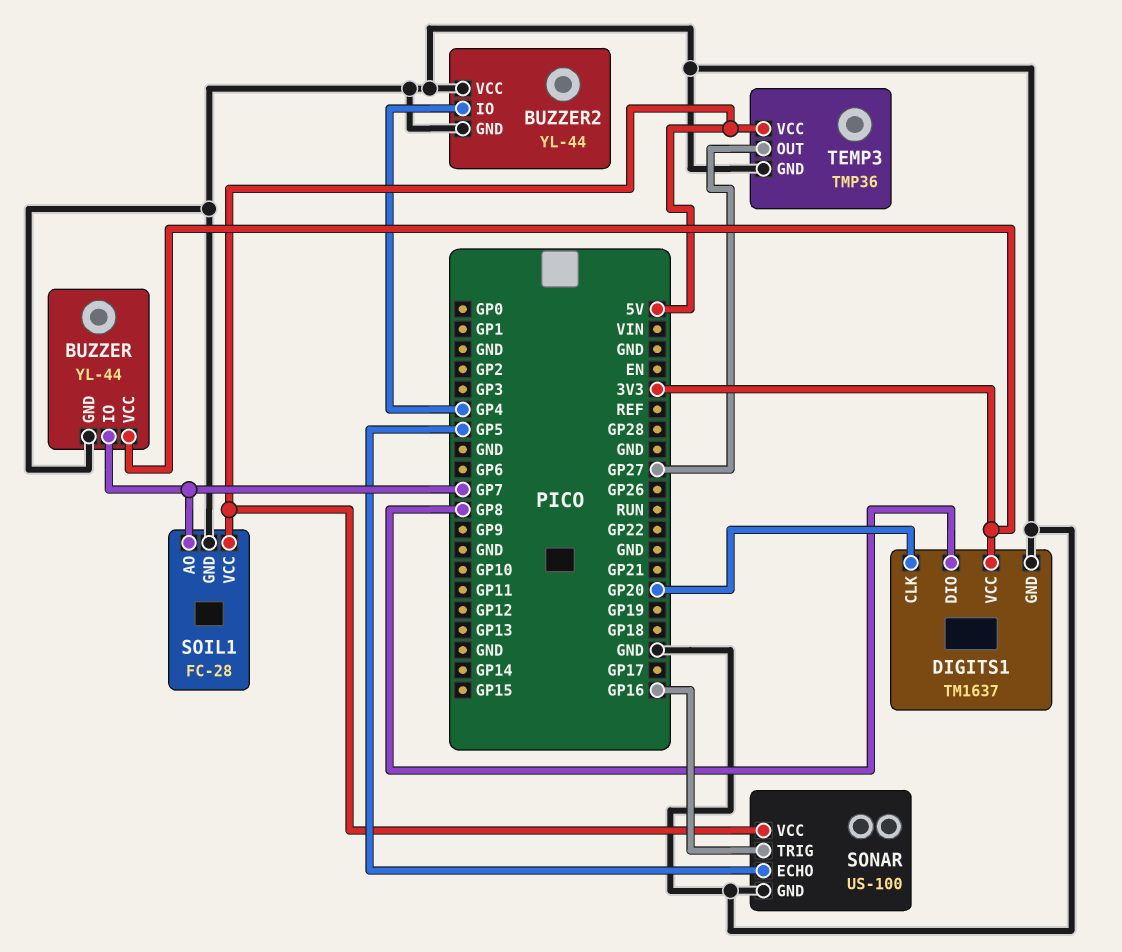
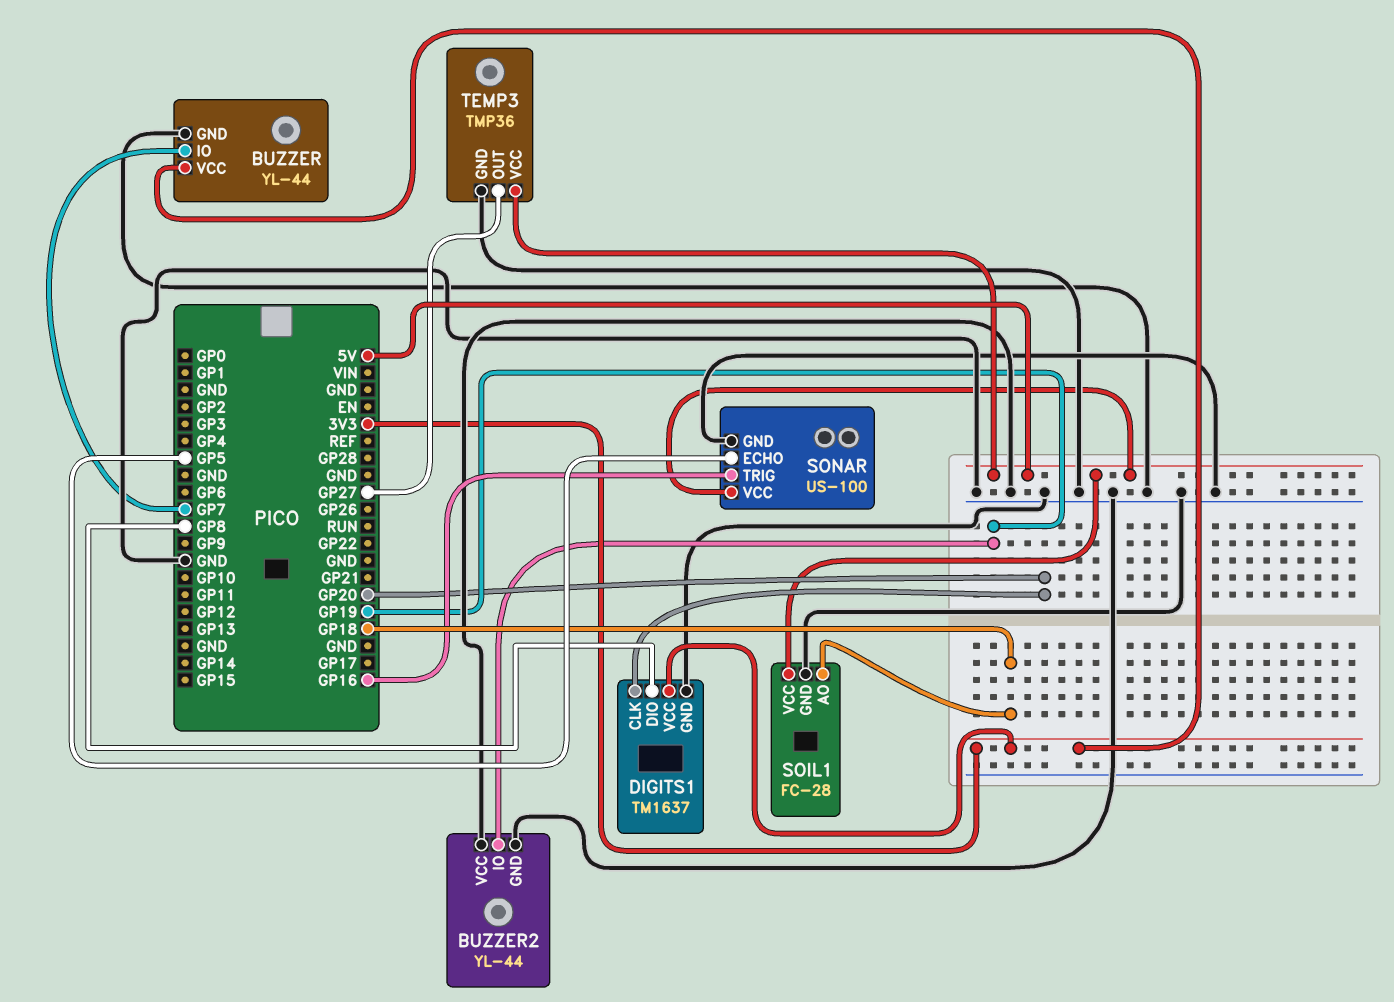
BUZZER2 pin IO: GP4 -> GP19
SOIL1 pin AO: GP7 -> GP18

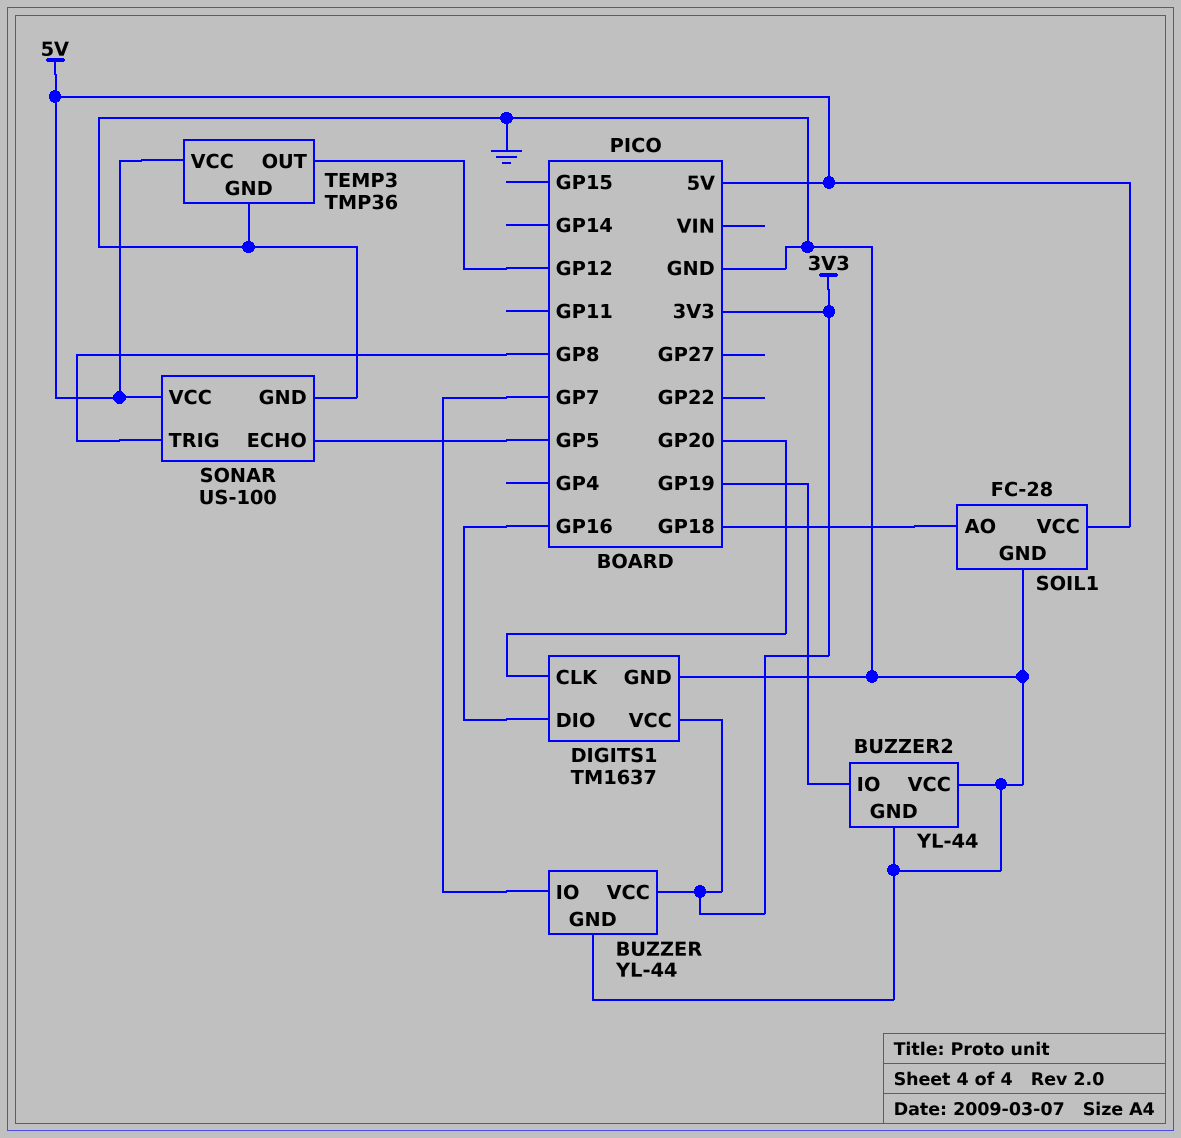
DIGITS1 pin DIO: GP8 -> GP16
SONAR pin TRIG: GP16 -> GP8
TEMP3 pin OUT: GP27 -> GP12

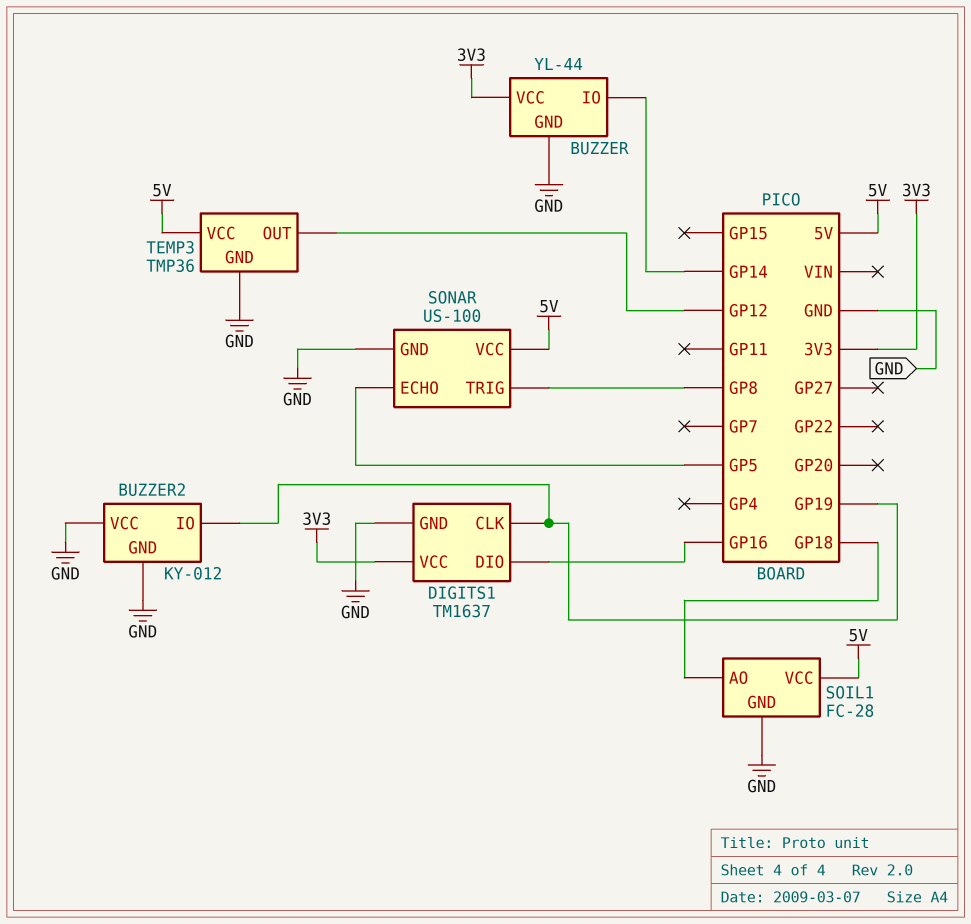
BUZZER pin IO: GP7 -> GP14
BUZZER2: YL-44 -> KY-012
DIGITS1 pin CLK: GP20 -> GP19

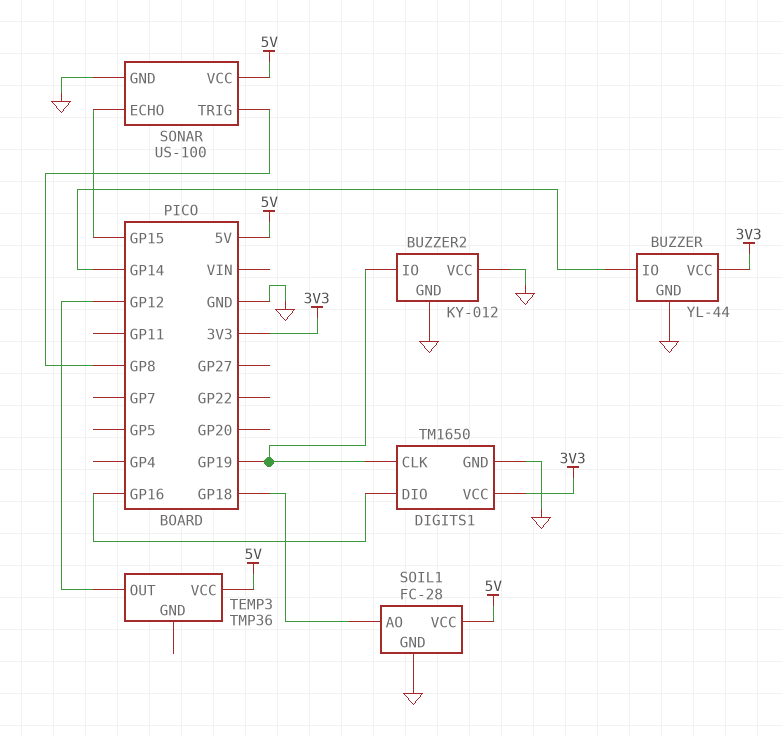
DIGITS1: TM1637 -> TM1650
SONAR pin ECHO: GP5 -> GP15
TEMP3 pin GND: GND -> none

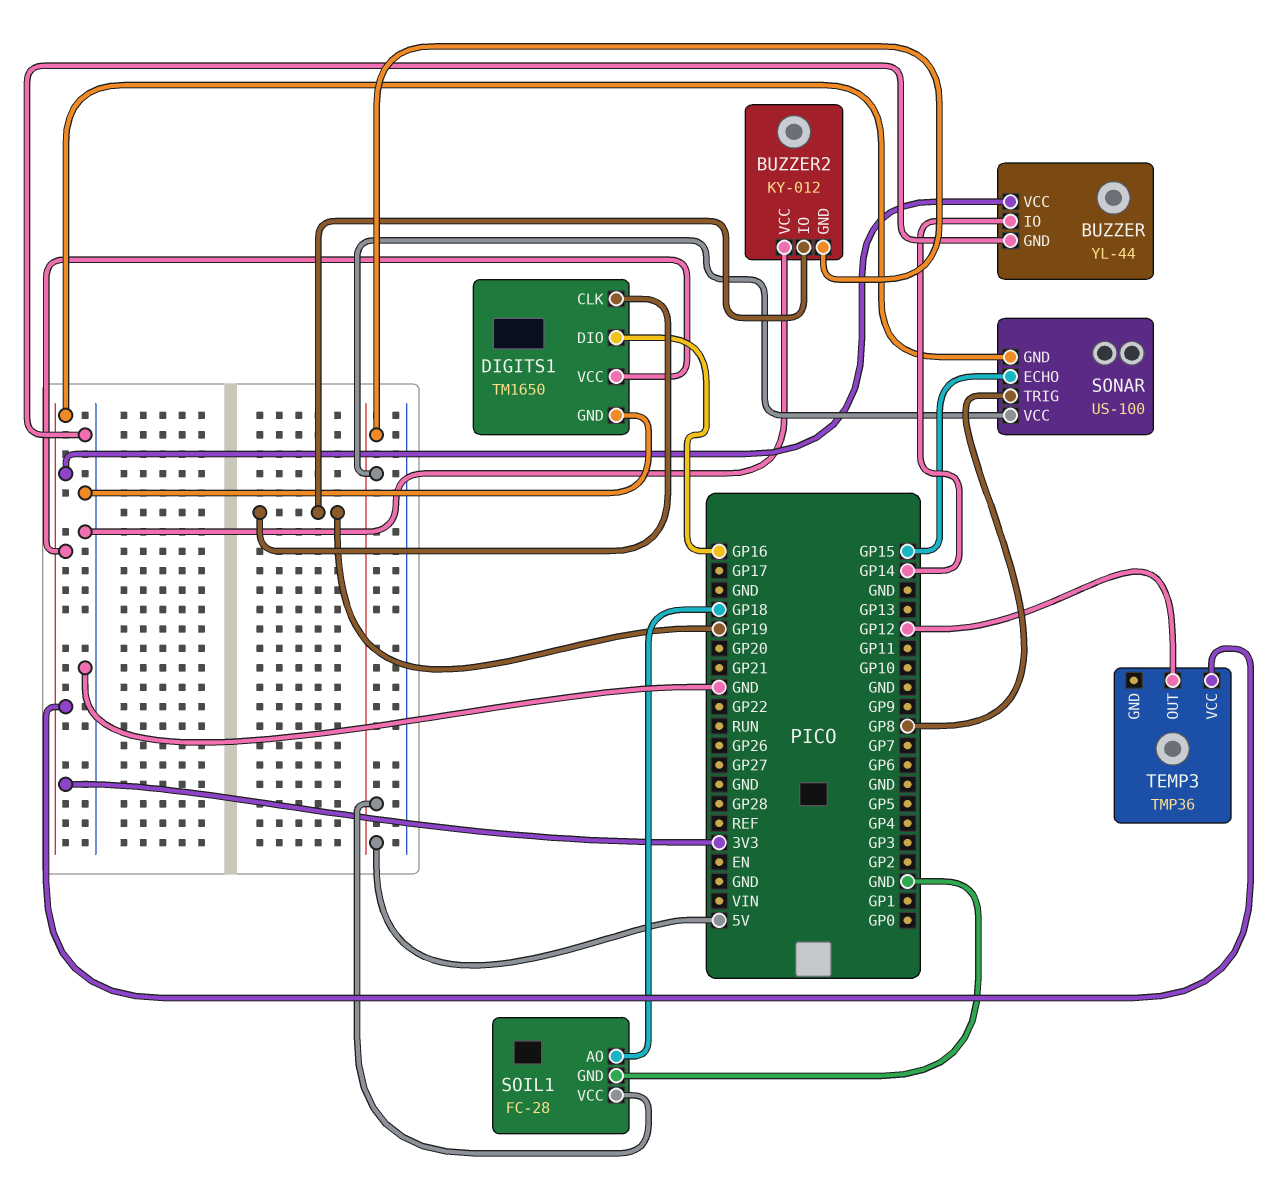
BUZZER2 pin GND: GND -> 5V
SONAR pin GND: GND -> 3V3
TEMP3 pin VCC: 5V -> 3V3

